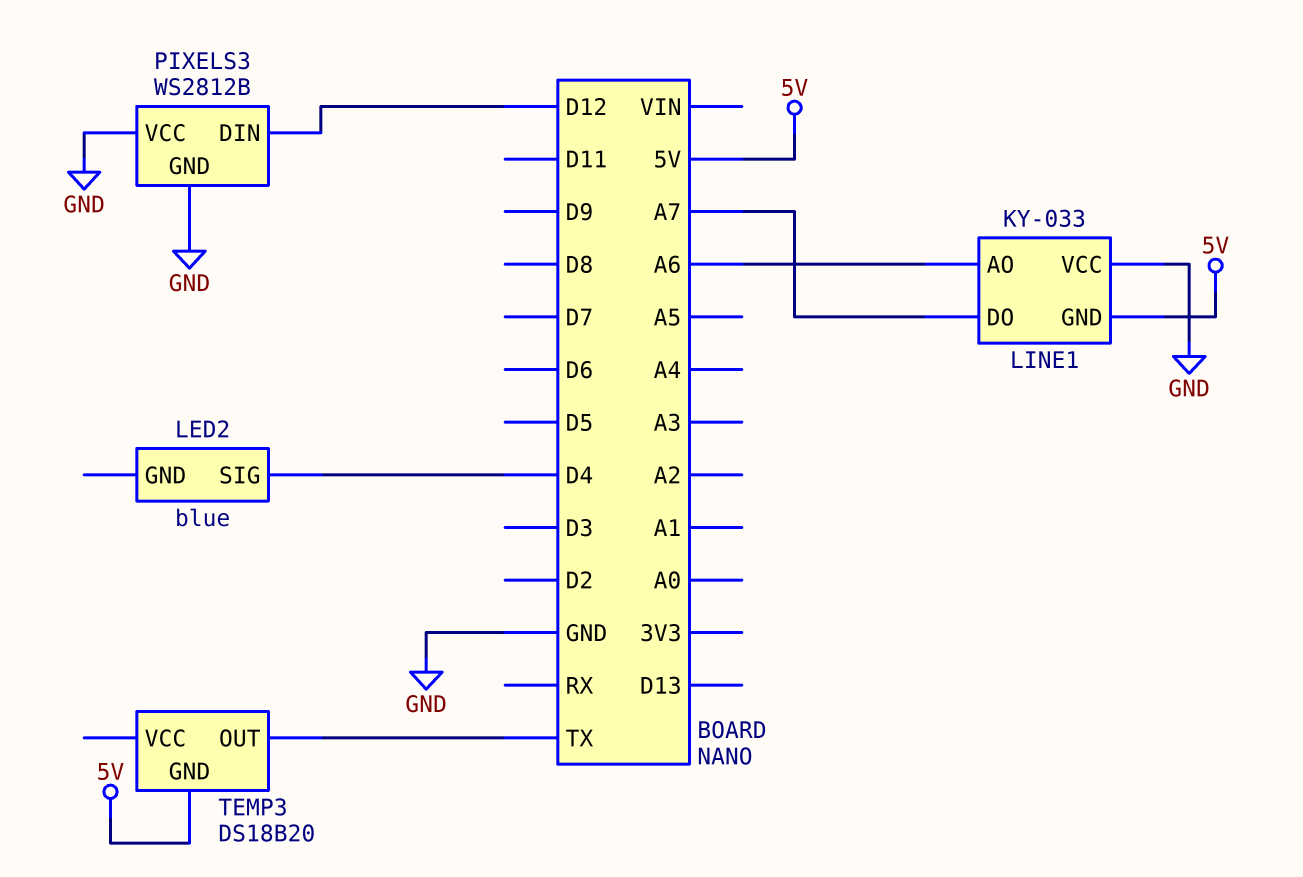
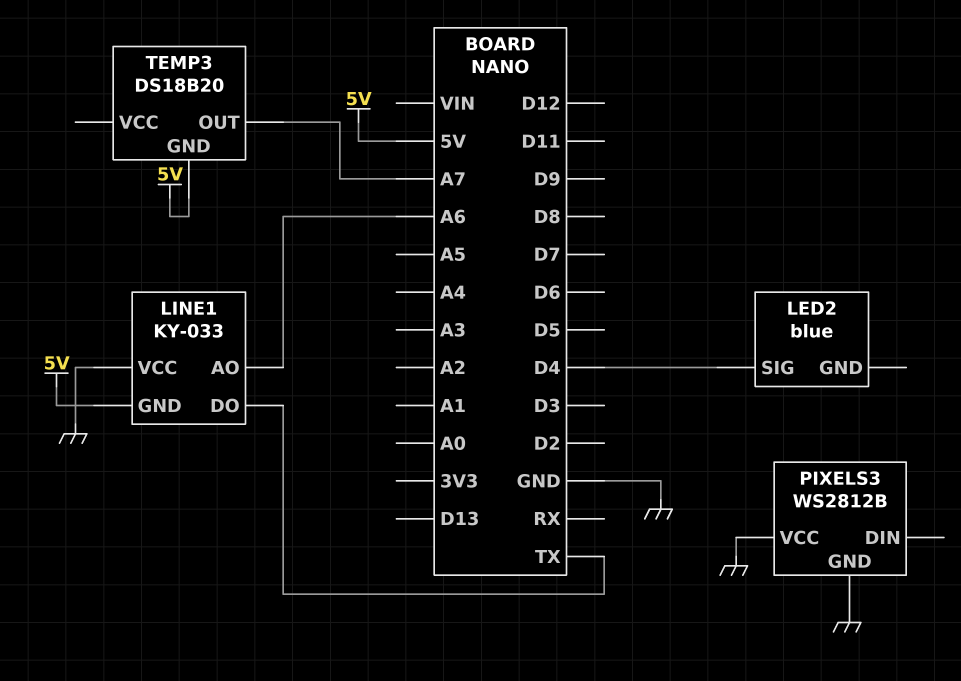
LINE1 pin DO: A7 -> TX
PIXELS3 pin DIN: D12 -> none
TEMP3 pin OUT: TX -> A7

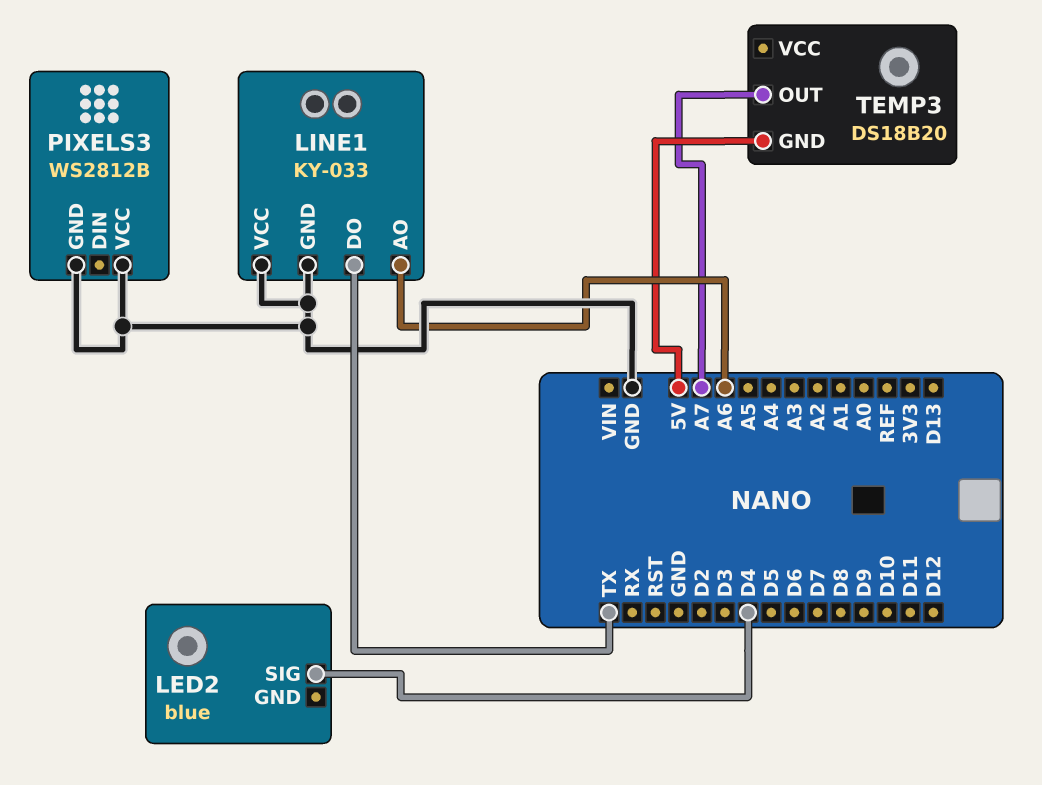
LINE1 pin GND: 5V -> GND

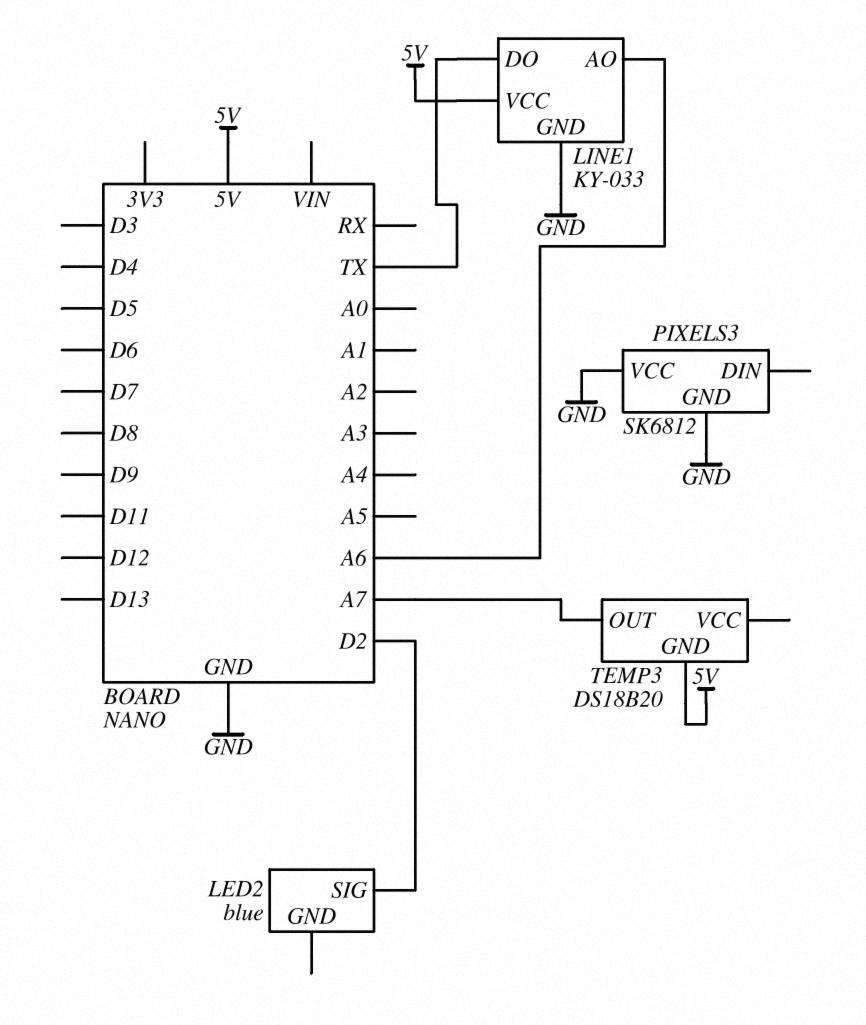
LED2 pin SIG: D4 -> D2
LINE1 pin VCC: GND -> 5V
PIXELS3: WS2812B -> SK6812

